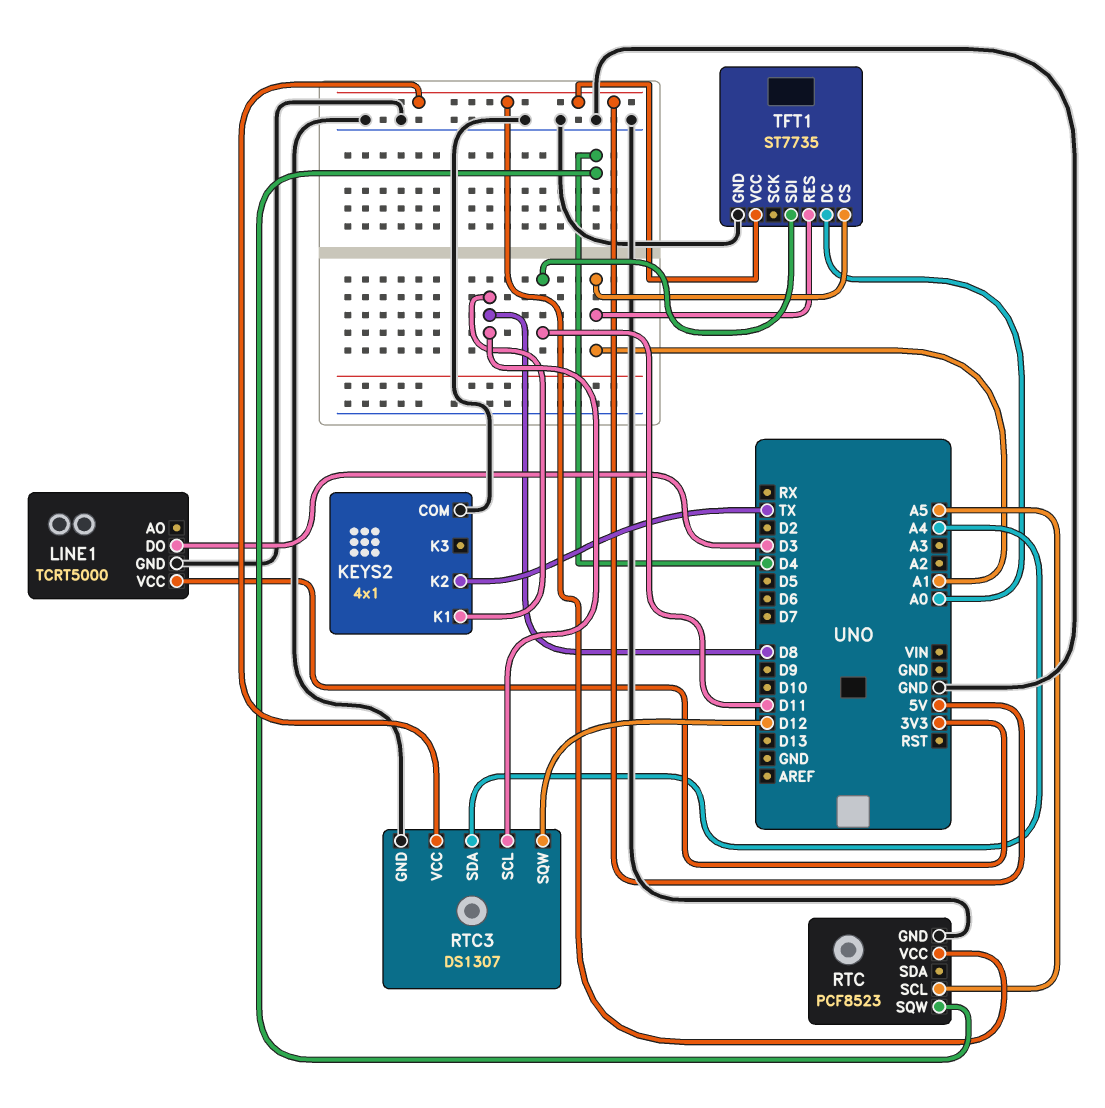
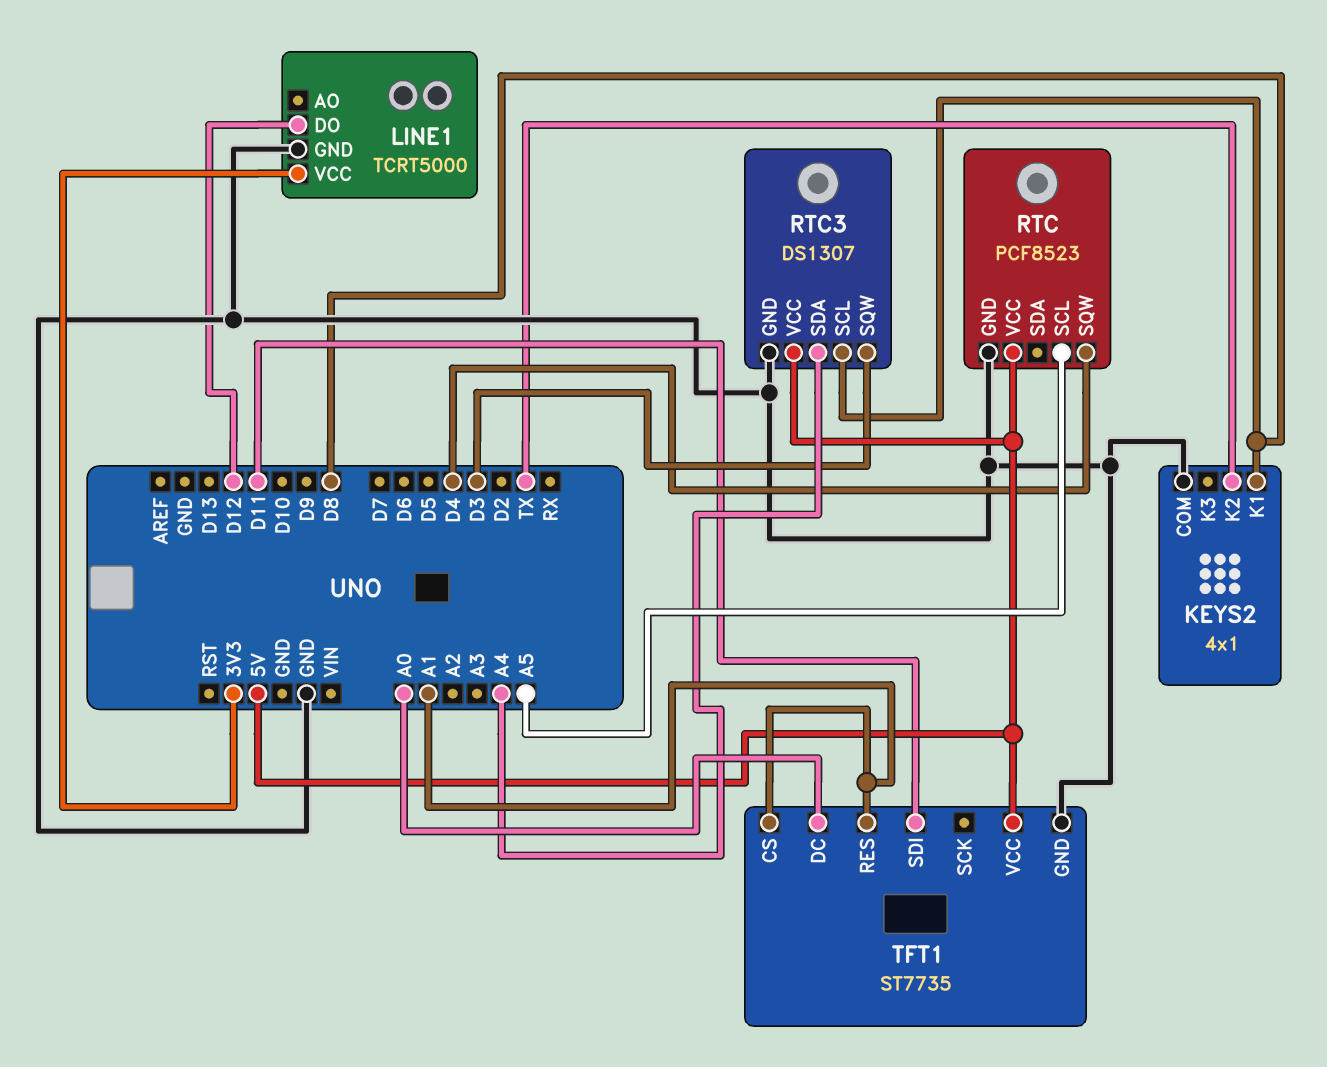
LINE1 pin DO: D3 -> D12
RTC3 pin SQW: D12 -> D3

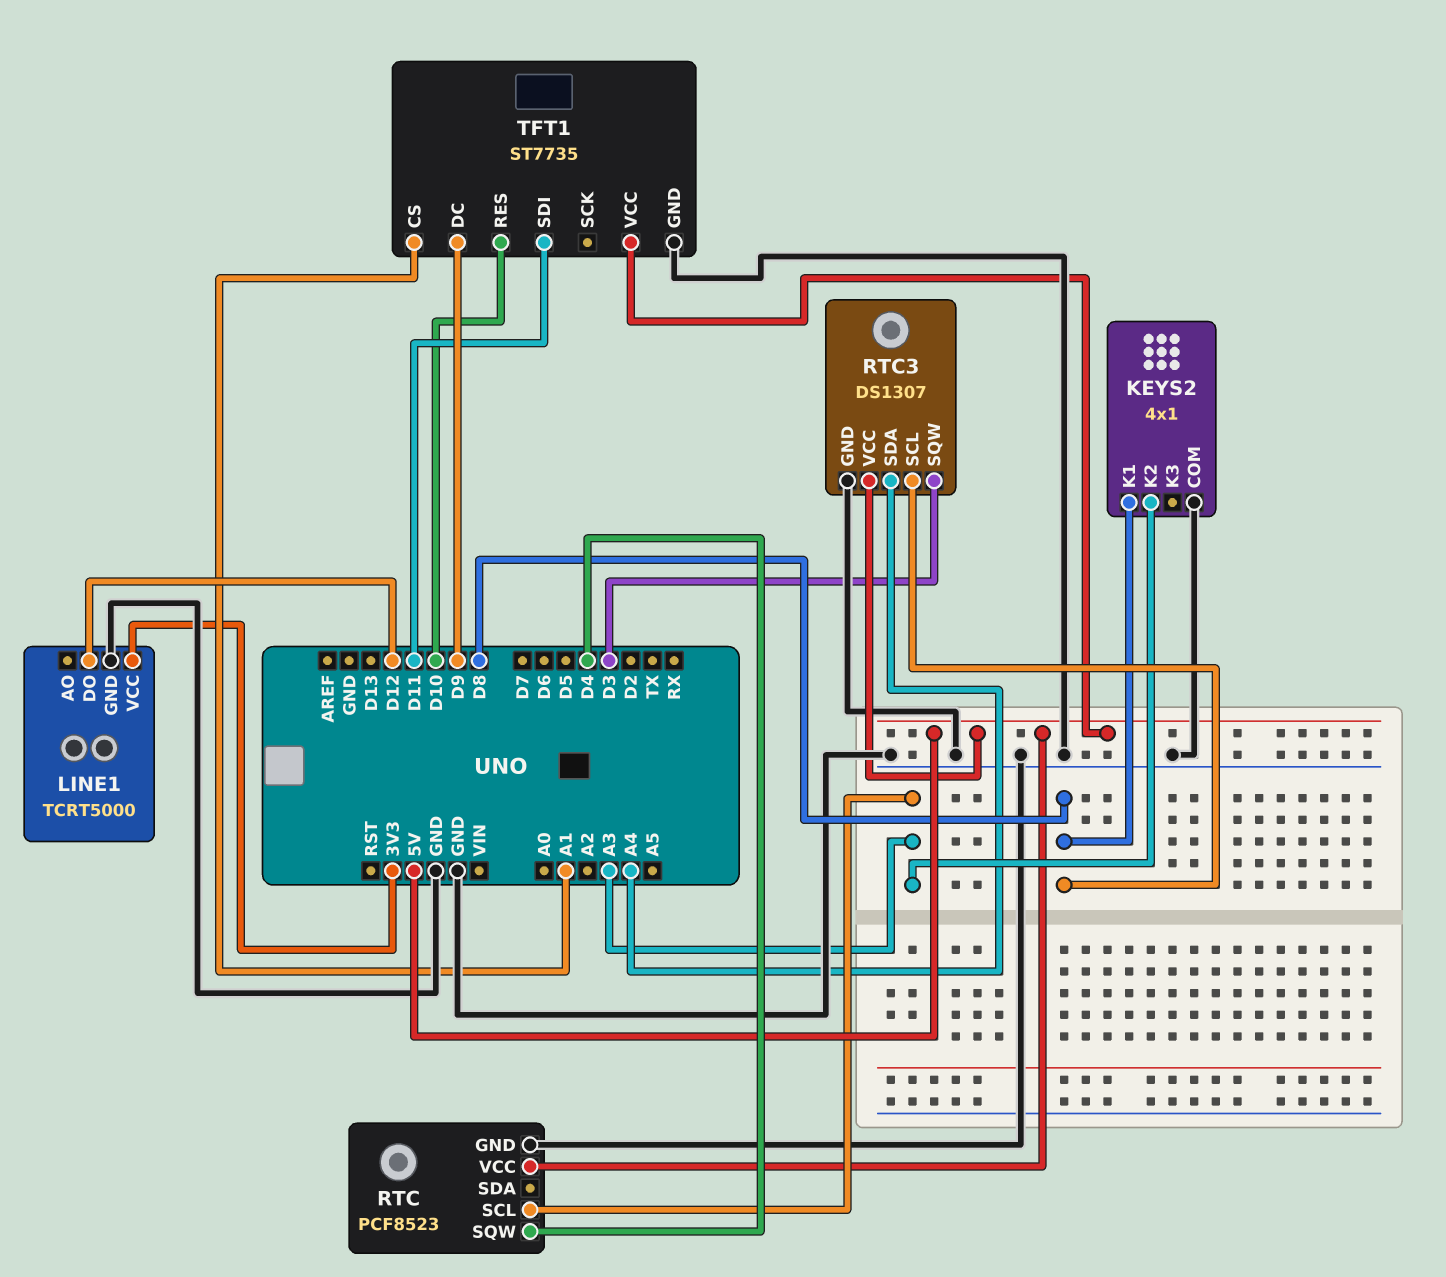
KEYS2 pin K2: TX -> A3
RTC pin SCL: A5 -> A3
TFT1 pin DC: A0 -> D9
TFT1 pin RES: A1 -> D10

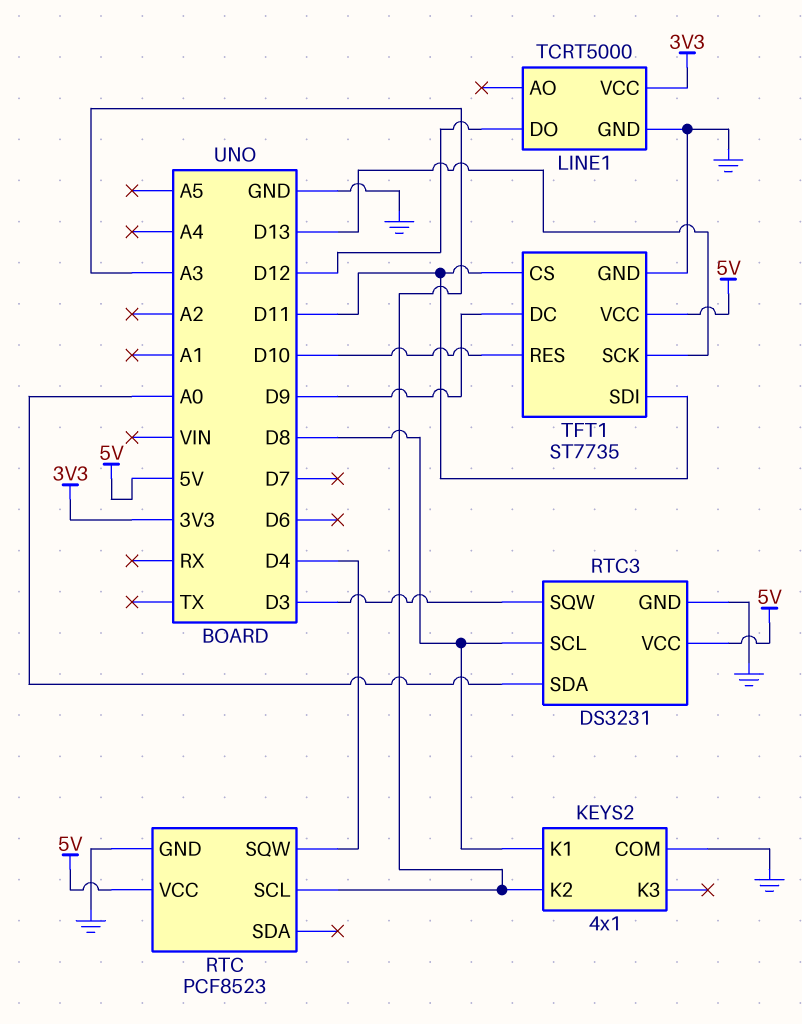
RTC3: DS1307 -> DS3231
RTC3 pin SDA: A4 -> A0
TFT1 pin CS: A1 -> D11
TFT1 pin SCK: none -> D13

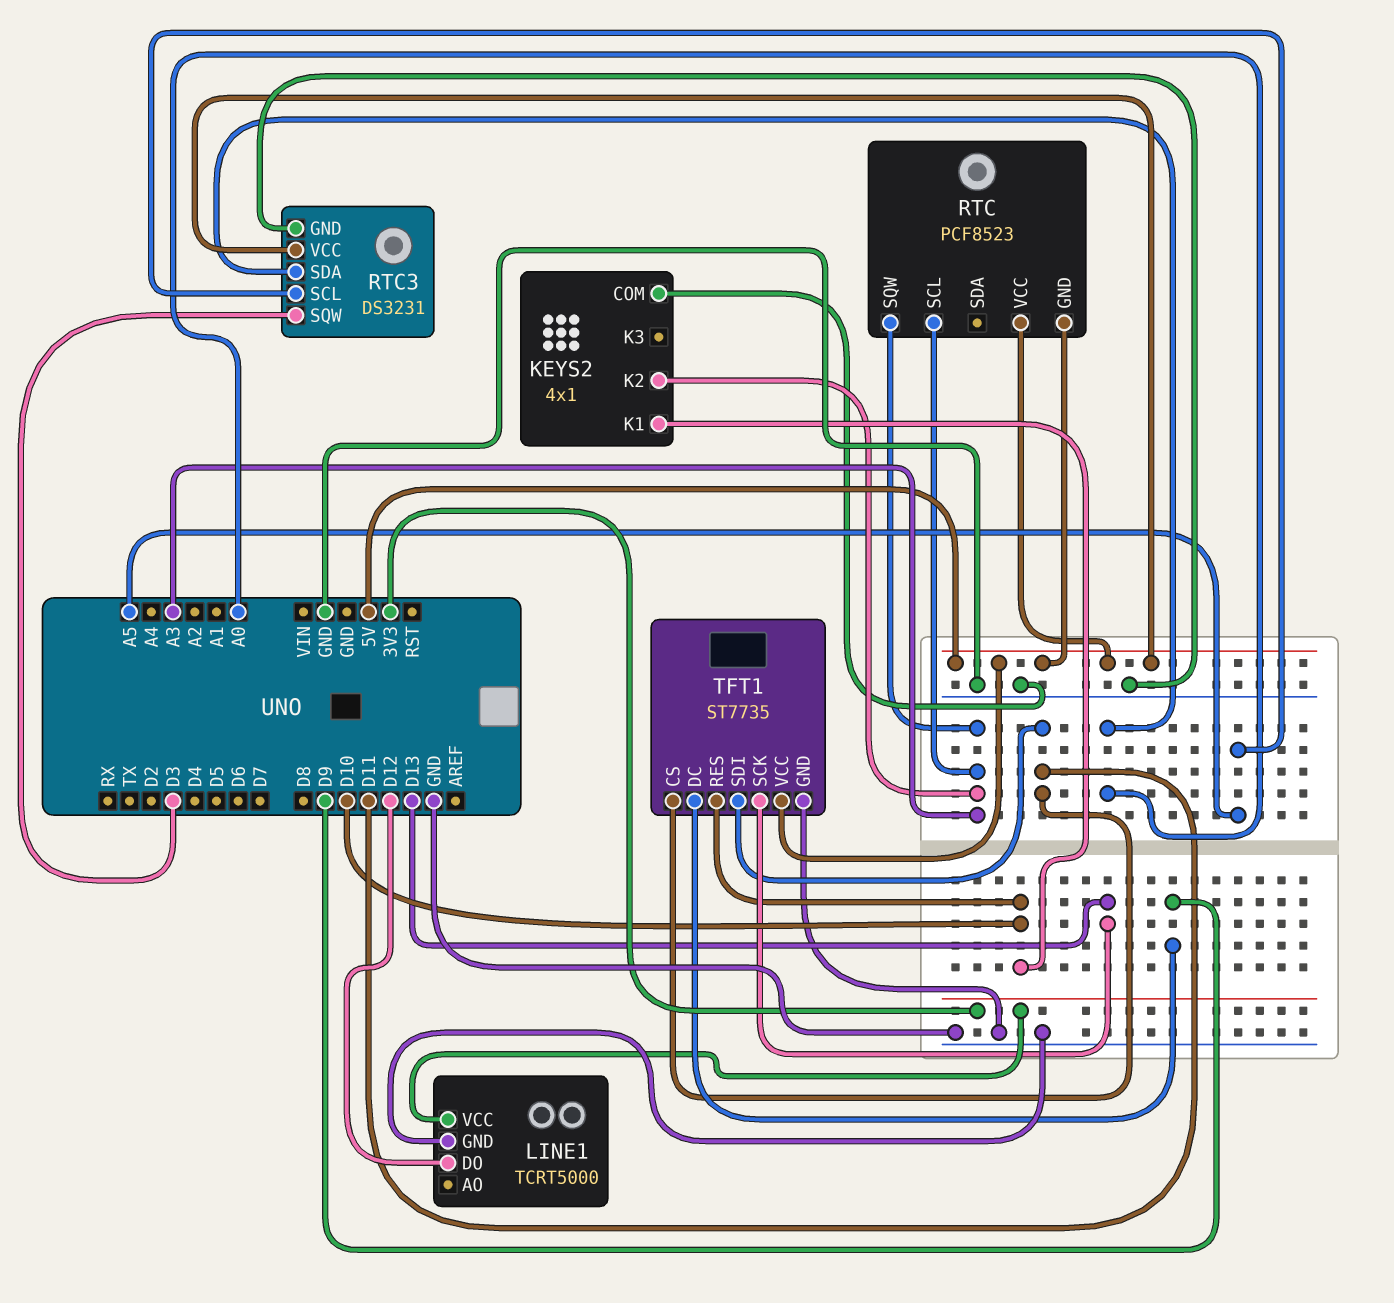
KEYS2 pin K1: D8 -> D10
RTC pin GND: GND -> 5V
RTC pin SQW: D4 -> A3
RTC3 pin SCL: D8 -> A5

